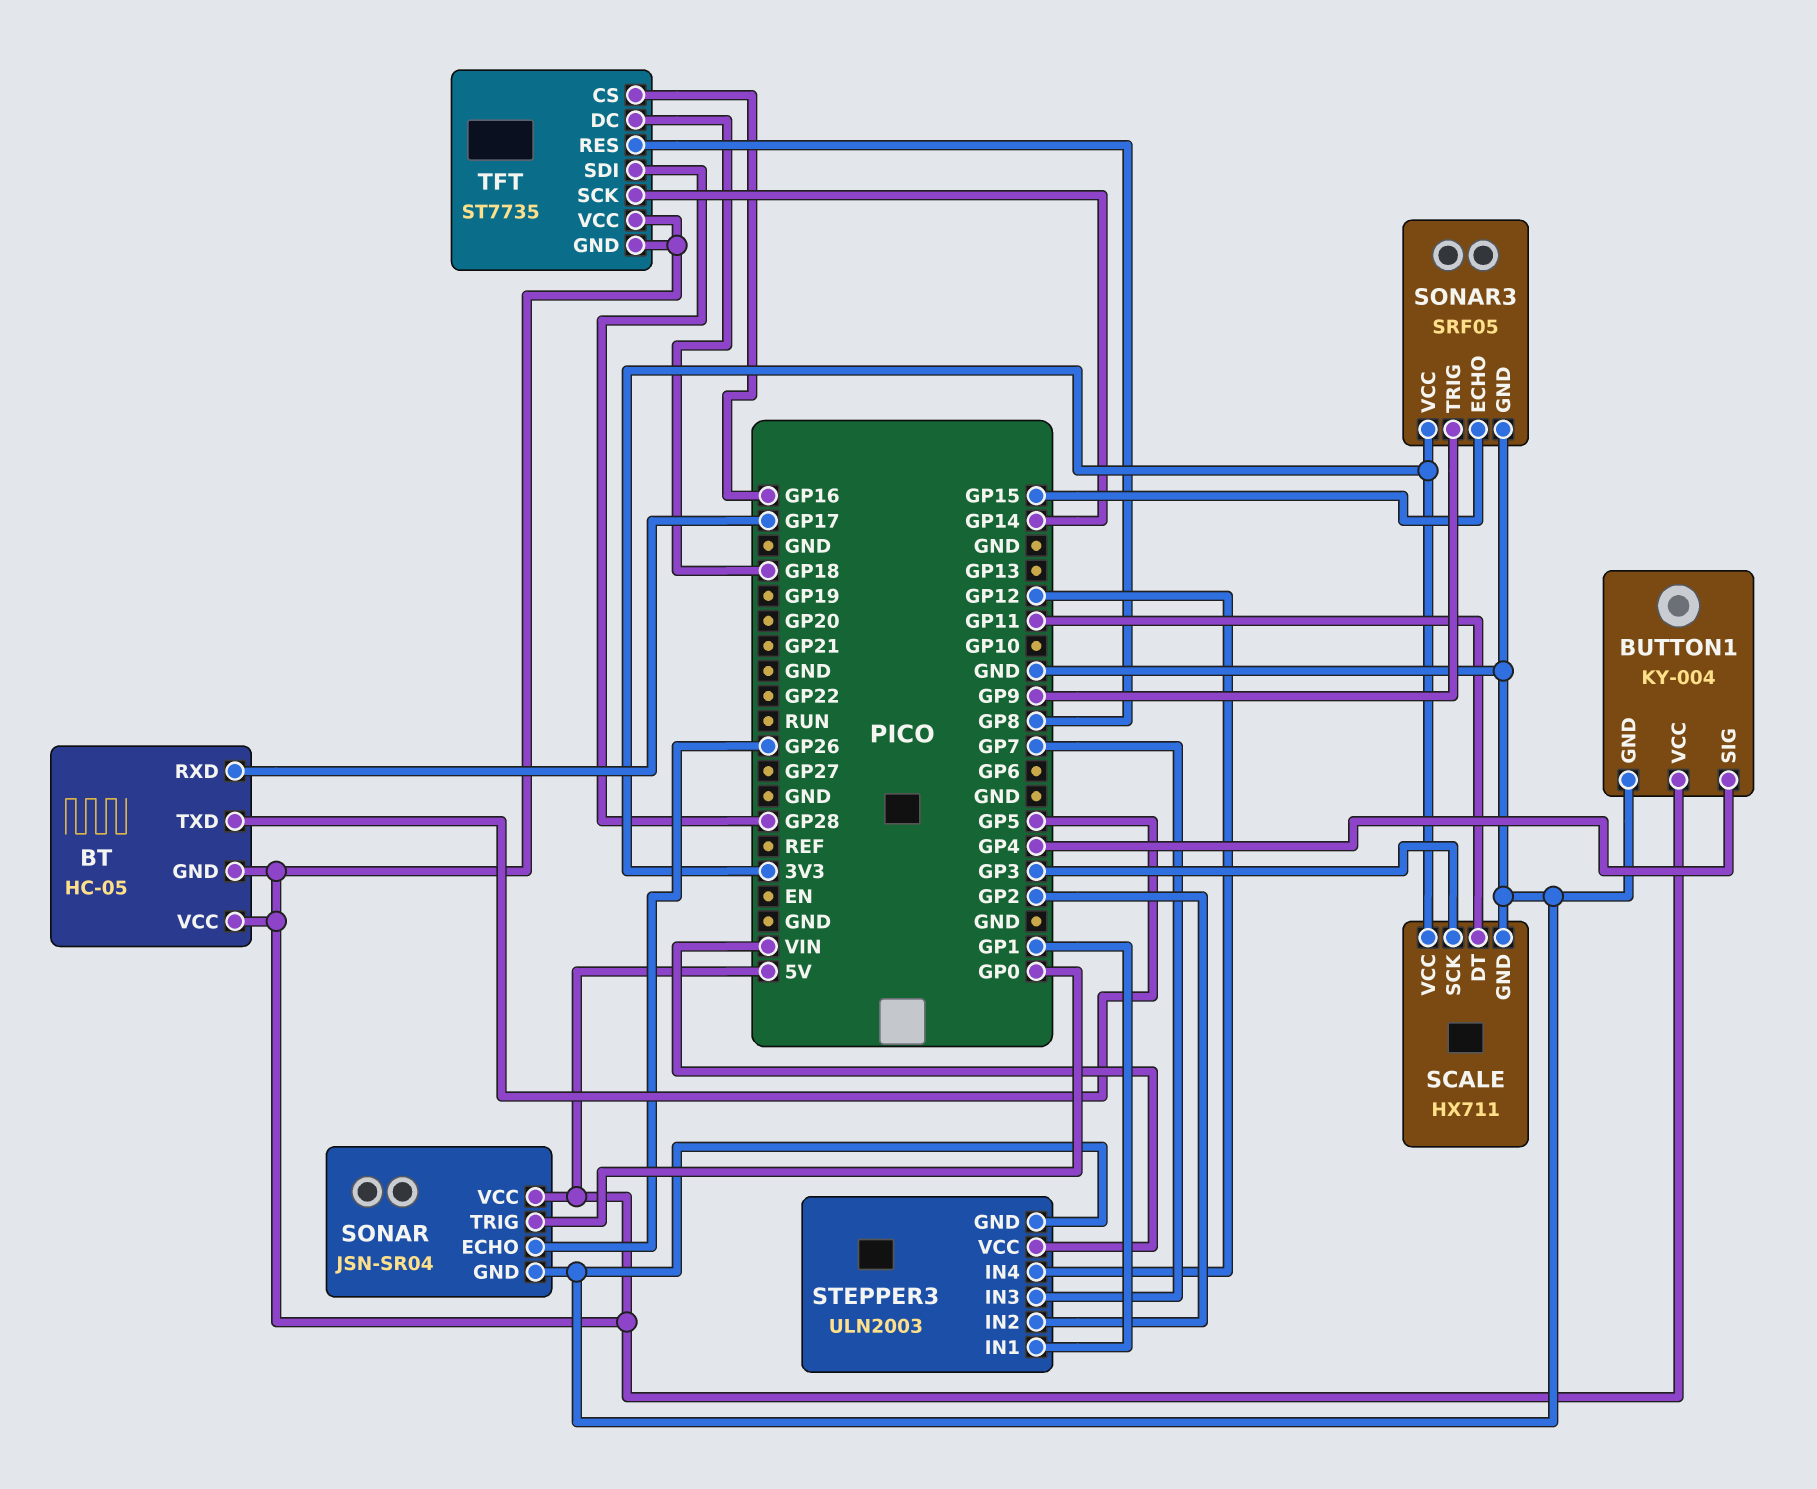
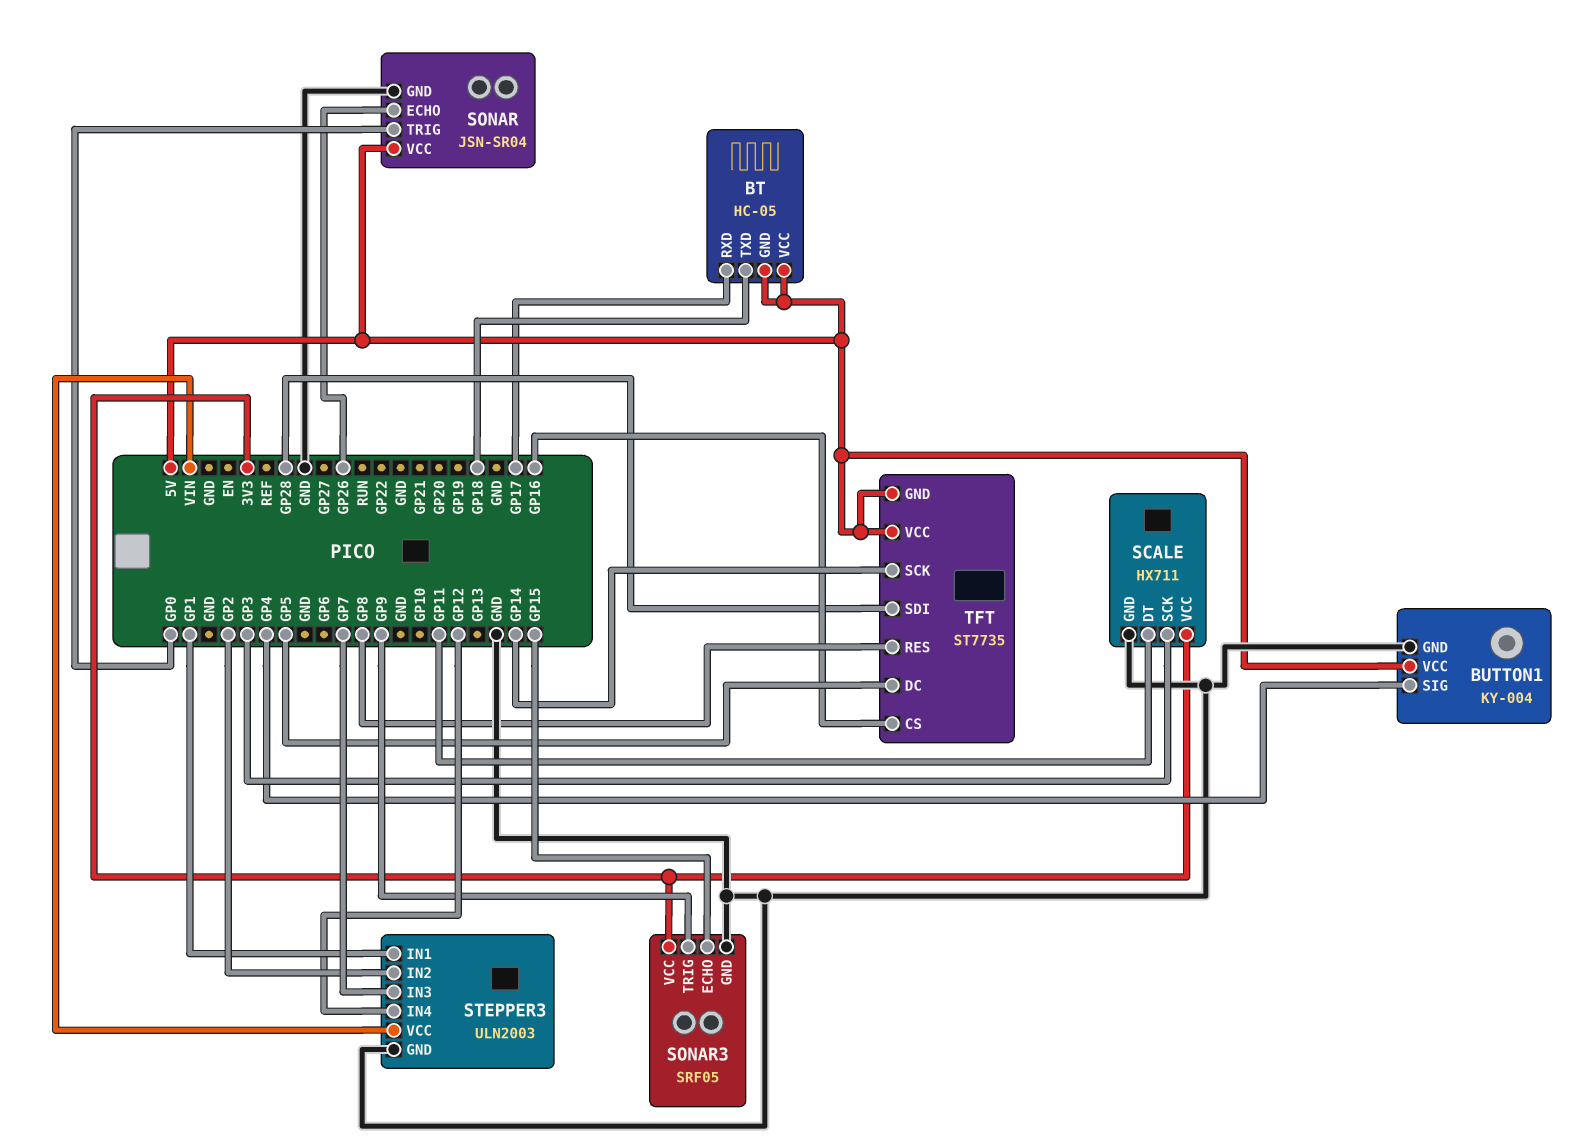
BT pin TXD: GP5 -> GP18
TFT pin DC: GP18 -> GP5

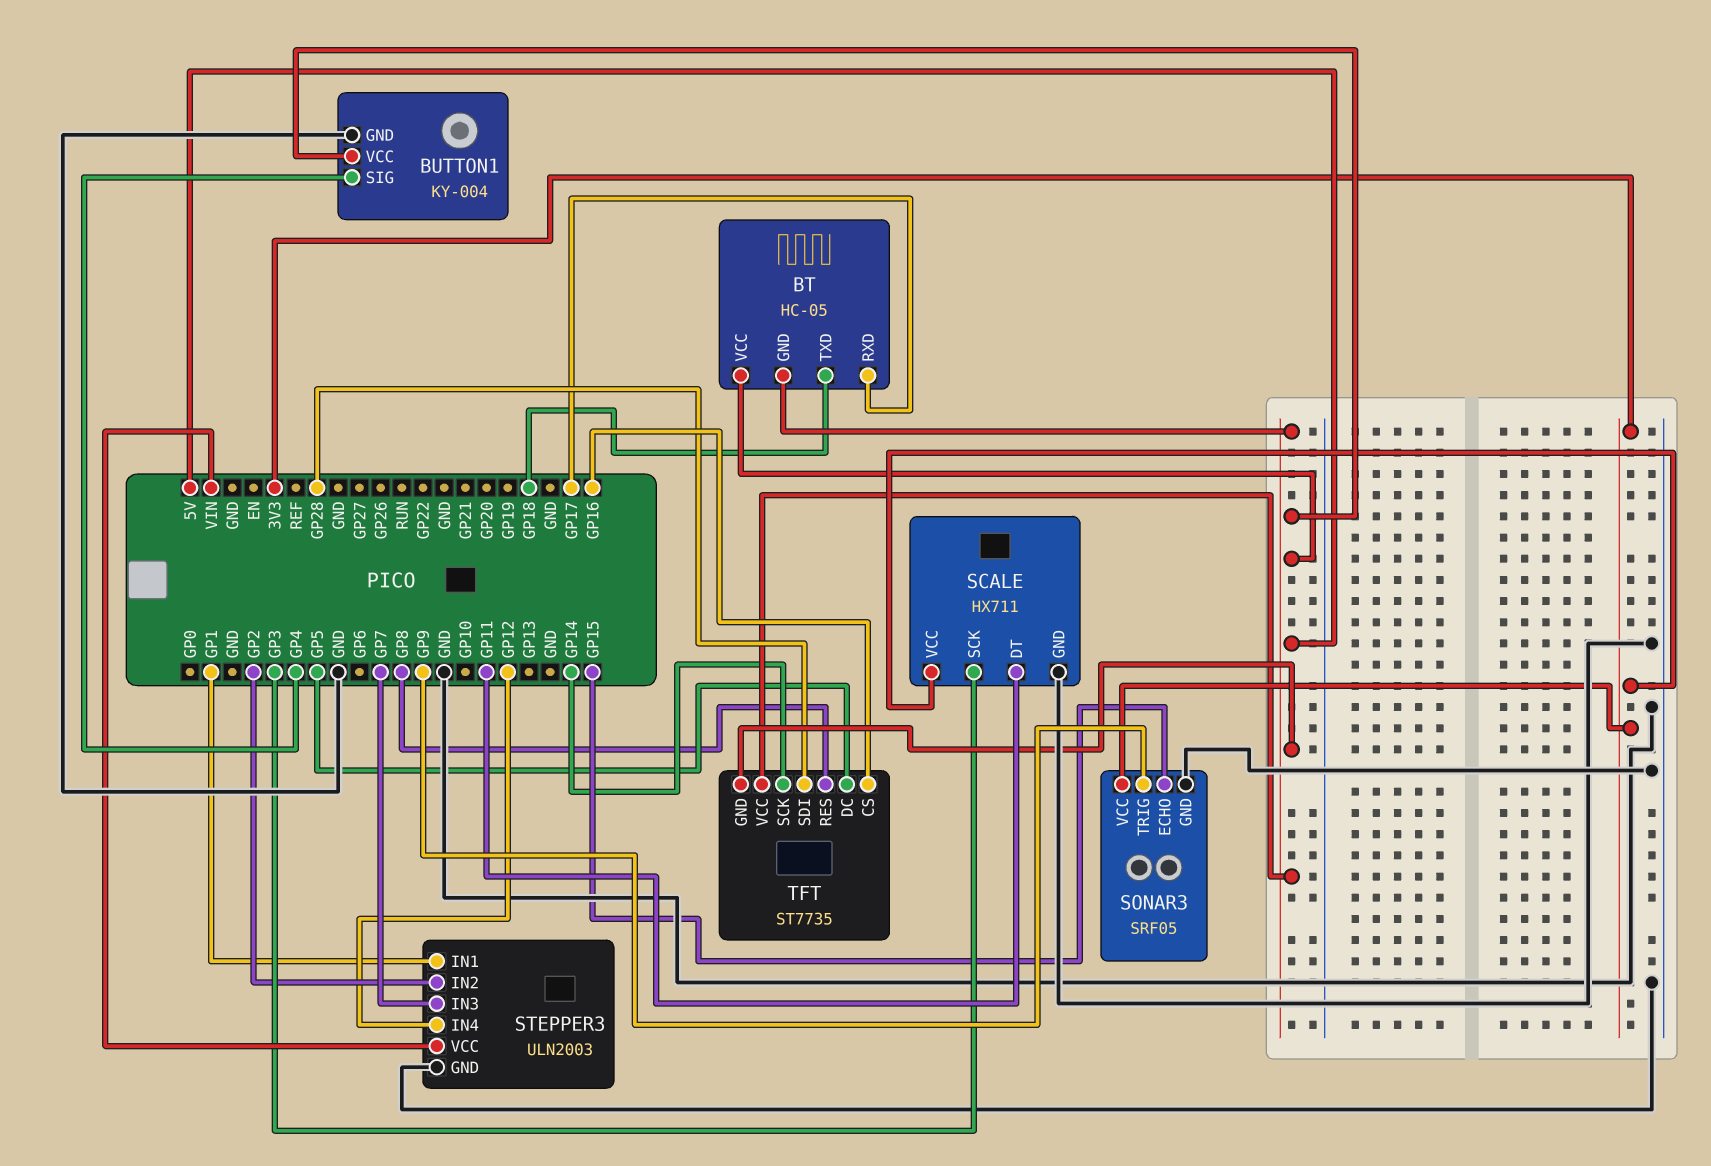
SONAR: JSN-SR04 -> none
SONAR pin ECHO: GP26 -> none
SONAR pin GND: GND -> none
SONAR pin TRIG: GP0 -> none
SONAR pin VCC: 5V -> none

